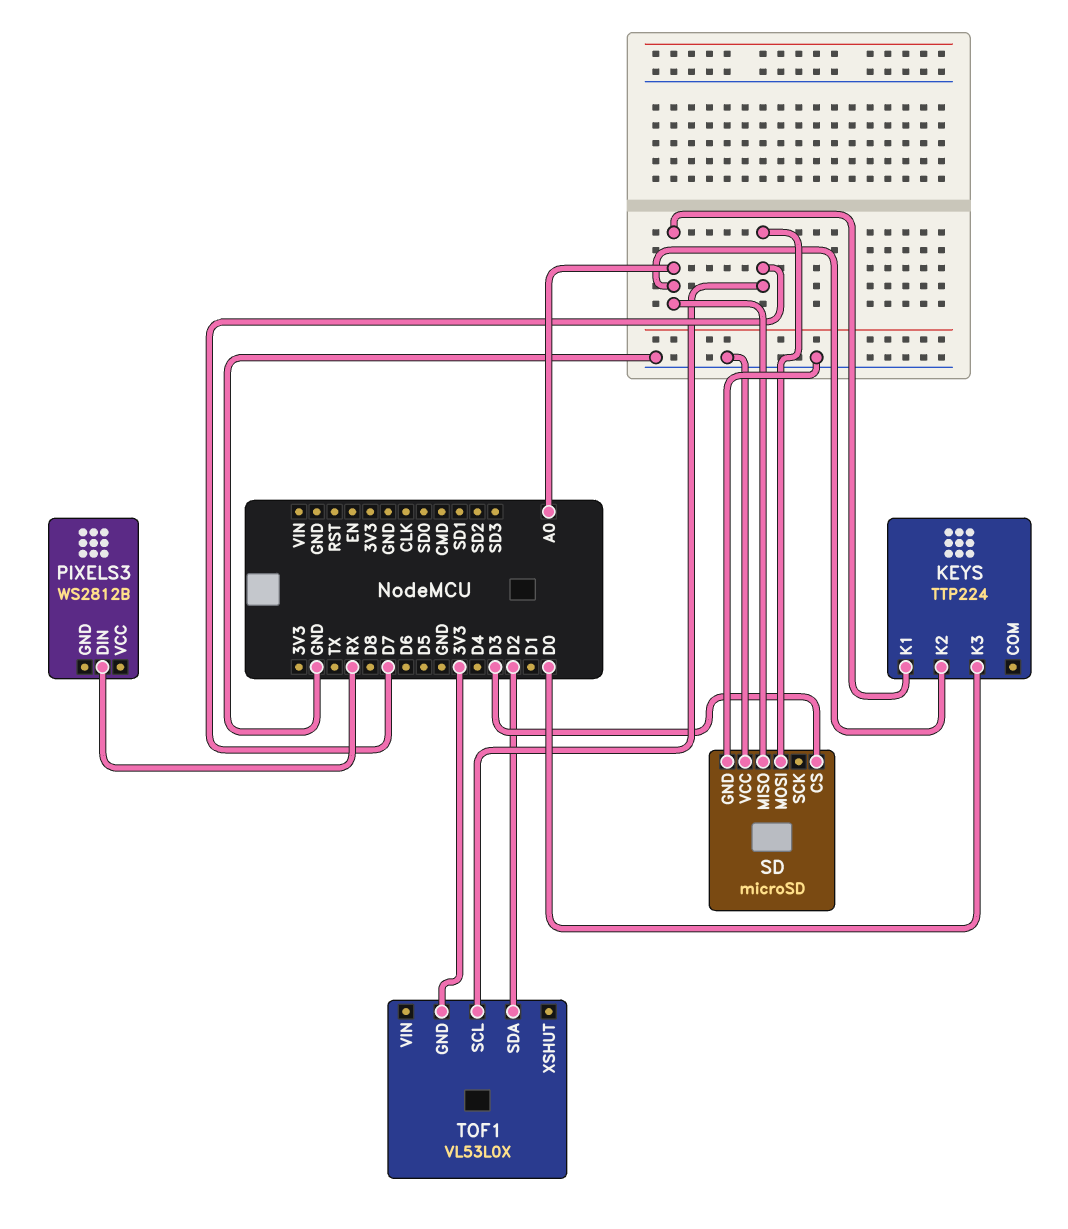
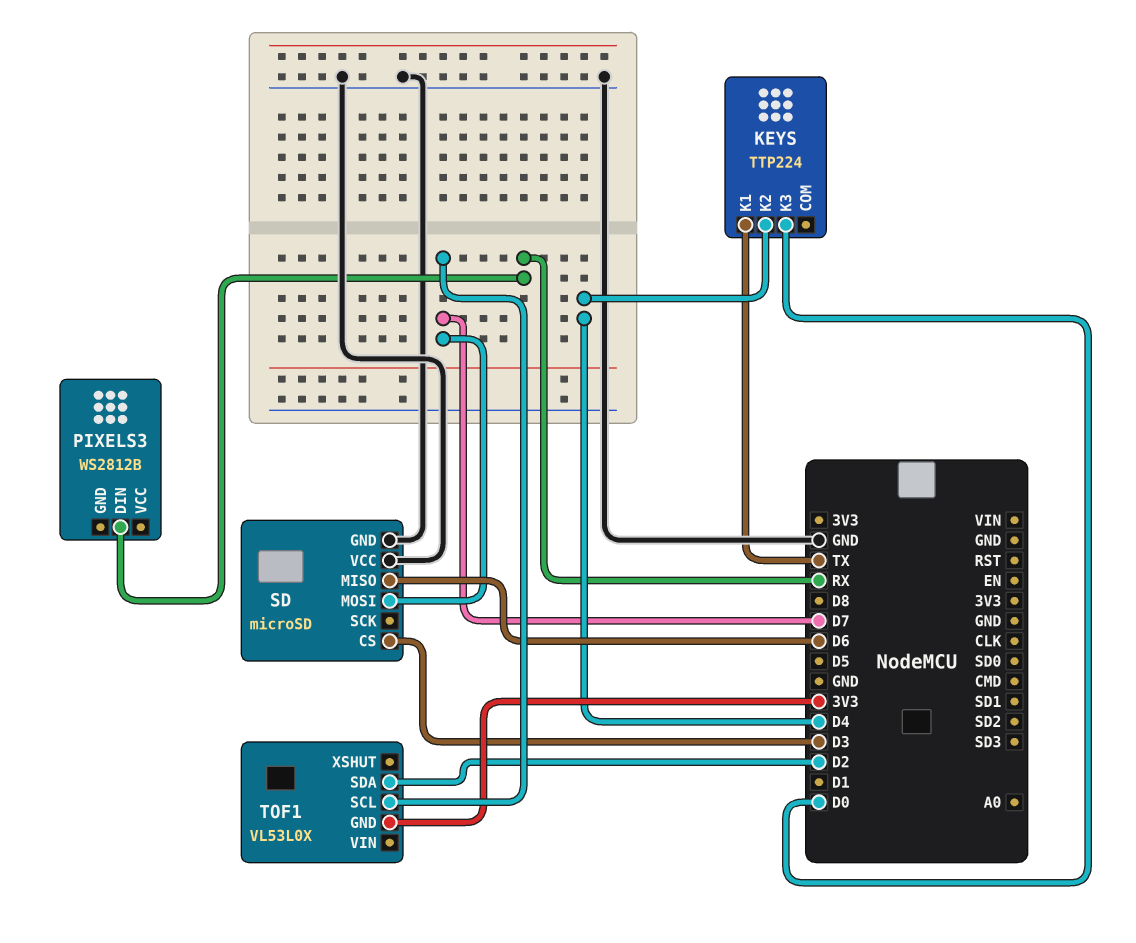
KEYS pin K1: A0 -> TX
KEYS pin K2: A0 -> D4
SD pin MISO: A0 -> D6

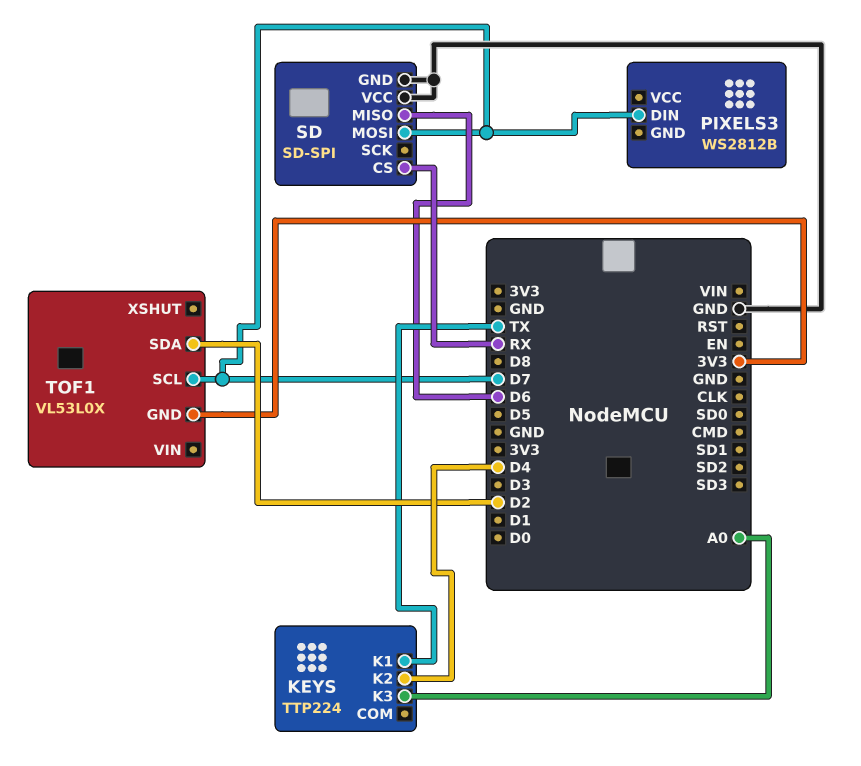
KEYS pin K3: D0 -> A0
PIXELS3 pin DIN: RX -> D7
SD: microSD -> SD-SPI
SD pin CS: D3 -> RX

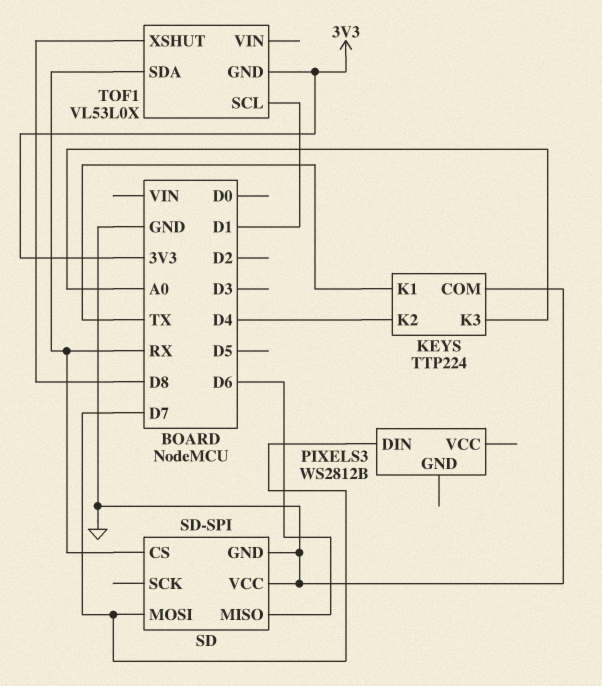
KEYS pin COM: none -> GND
TOF1 pin SCL: D7 -> D1
TOF1 pin SDA: D2 -> RX
TOF1 pin XSHUT: none -> D8

